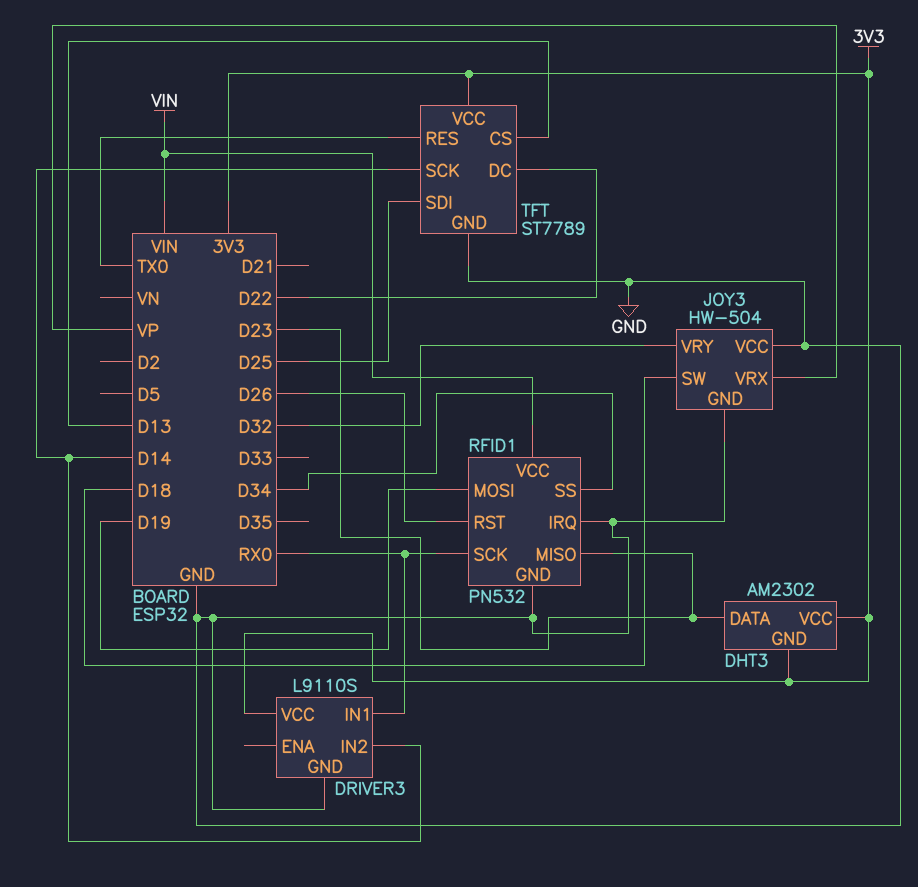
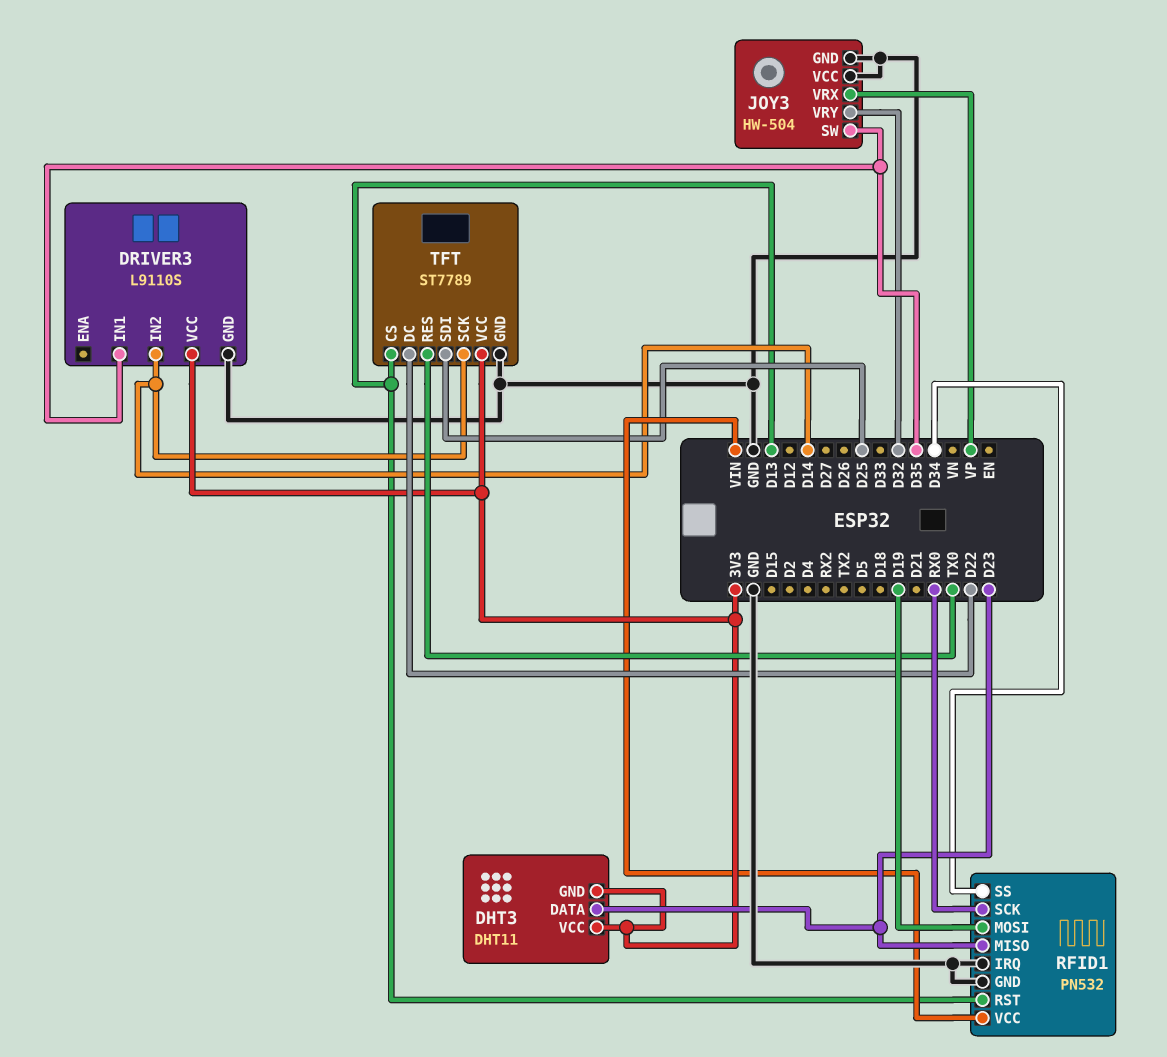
DHT3: AM2302 -> DHT11
DRIVER3 pin IN1: RX0 -> D35
JOY3 pin SW: D18 -> D35
RFID1 pin RST: D26 -> D13

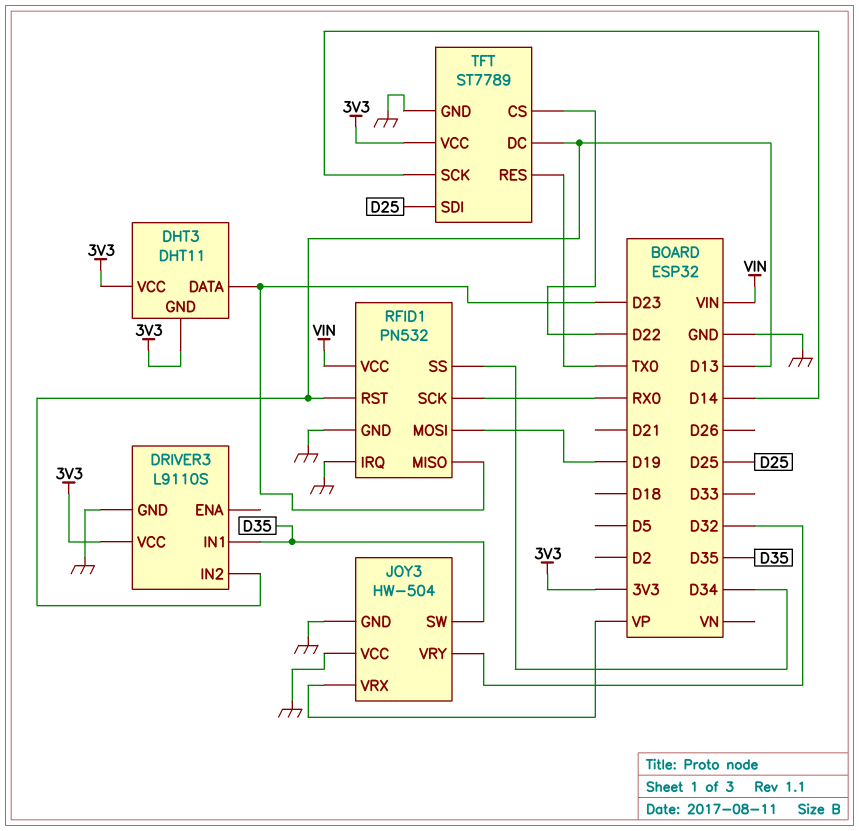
DRIVER3 pin IN2: D14 -> D13
TFT pin CS: D13 -> D22
TFT pin DC: D22 -> D13

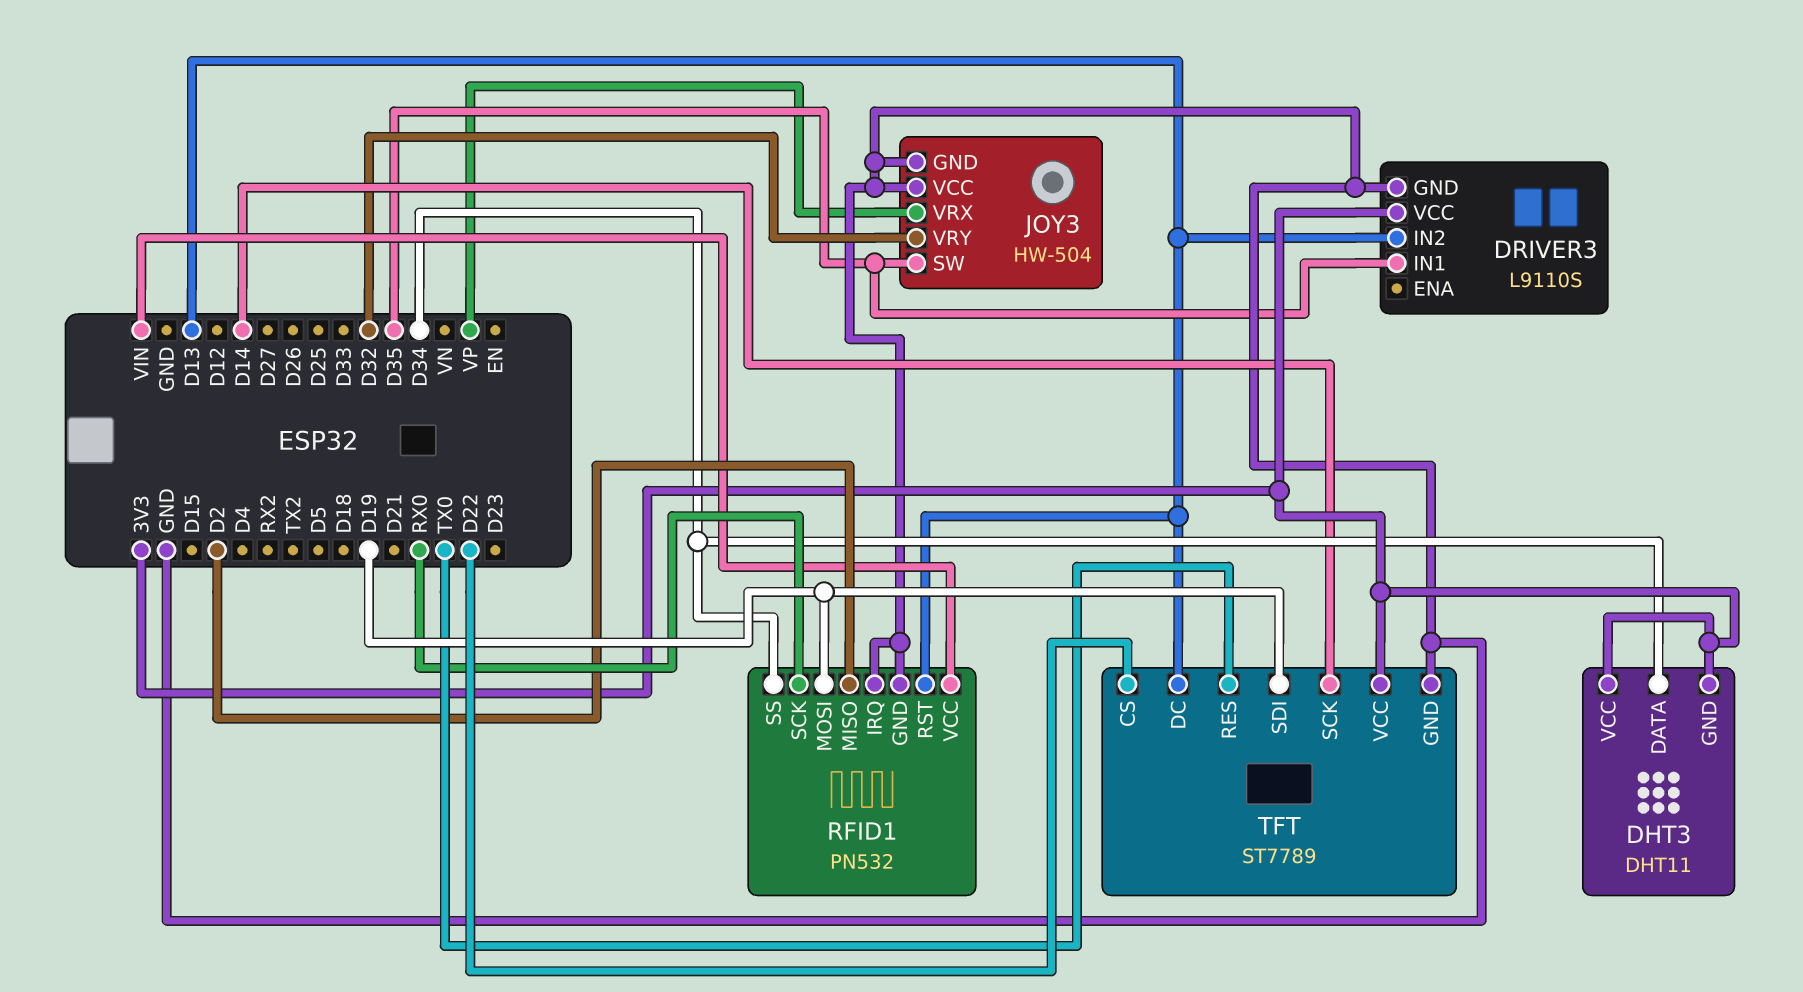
DHT3 pin DATA: D23 -> D34
RFID1 pin MISO: D23 -> D2
TFT pin SDI: D25 -> D19

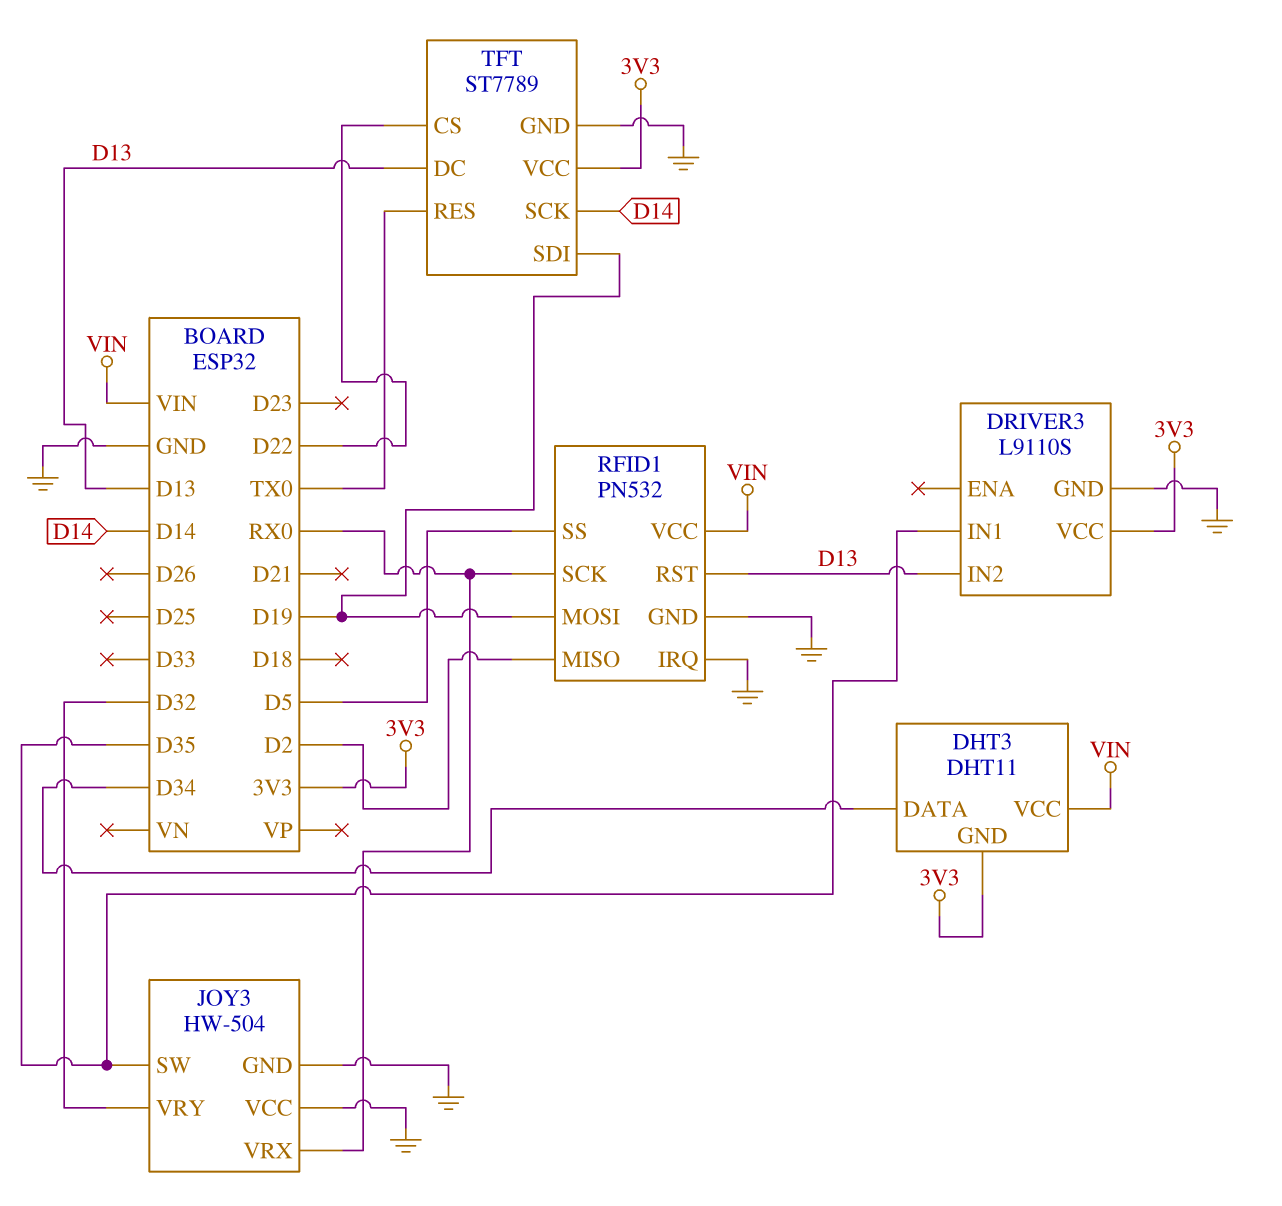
DHT3 pin VCC: 3V3 -> VIN
JOY3 pin VRX: VP -> RX0
RFID1 pin SS: D34 -> D5

